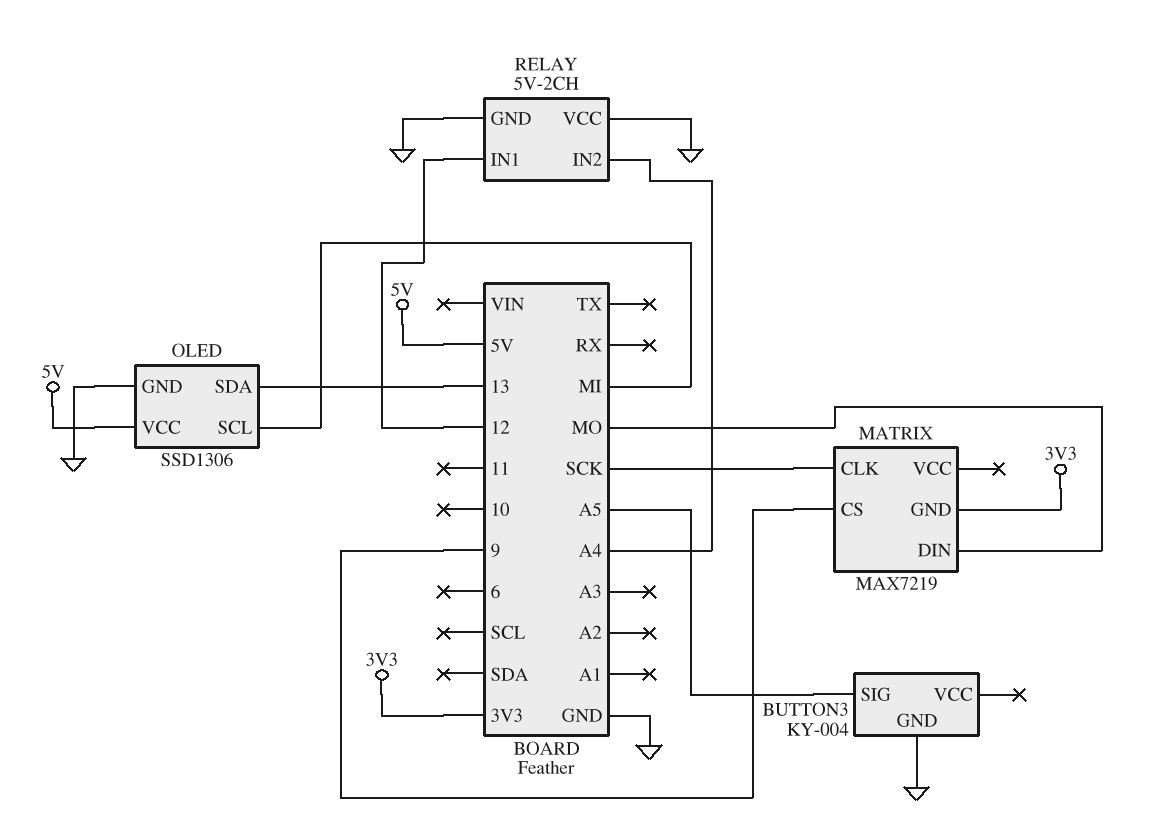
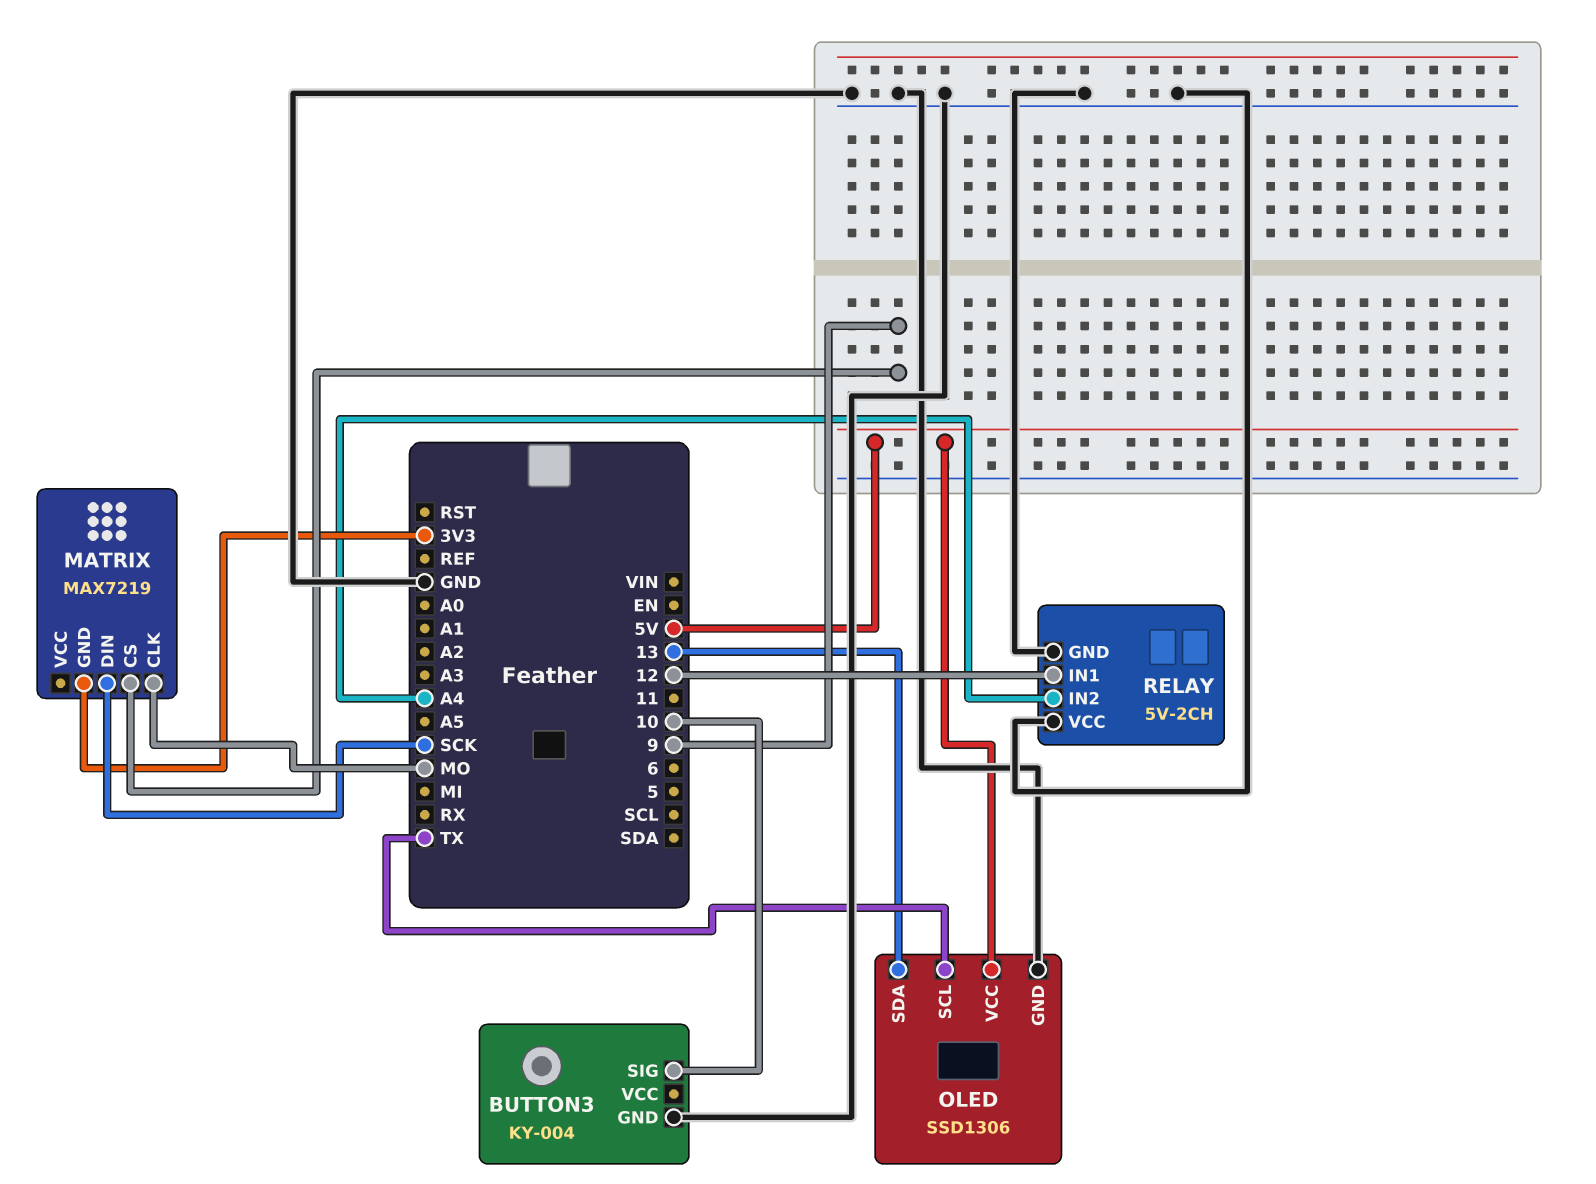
BUTTON3 pin SIG: A5 -> 10
MATRIX pin CLK: SCK -> MO
MATRIX pin DIN: MO -> SCK
OLED pin SCL: MI -> TX

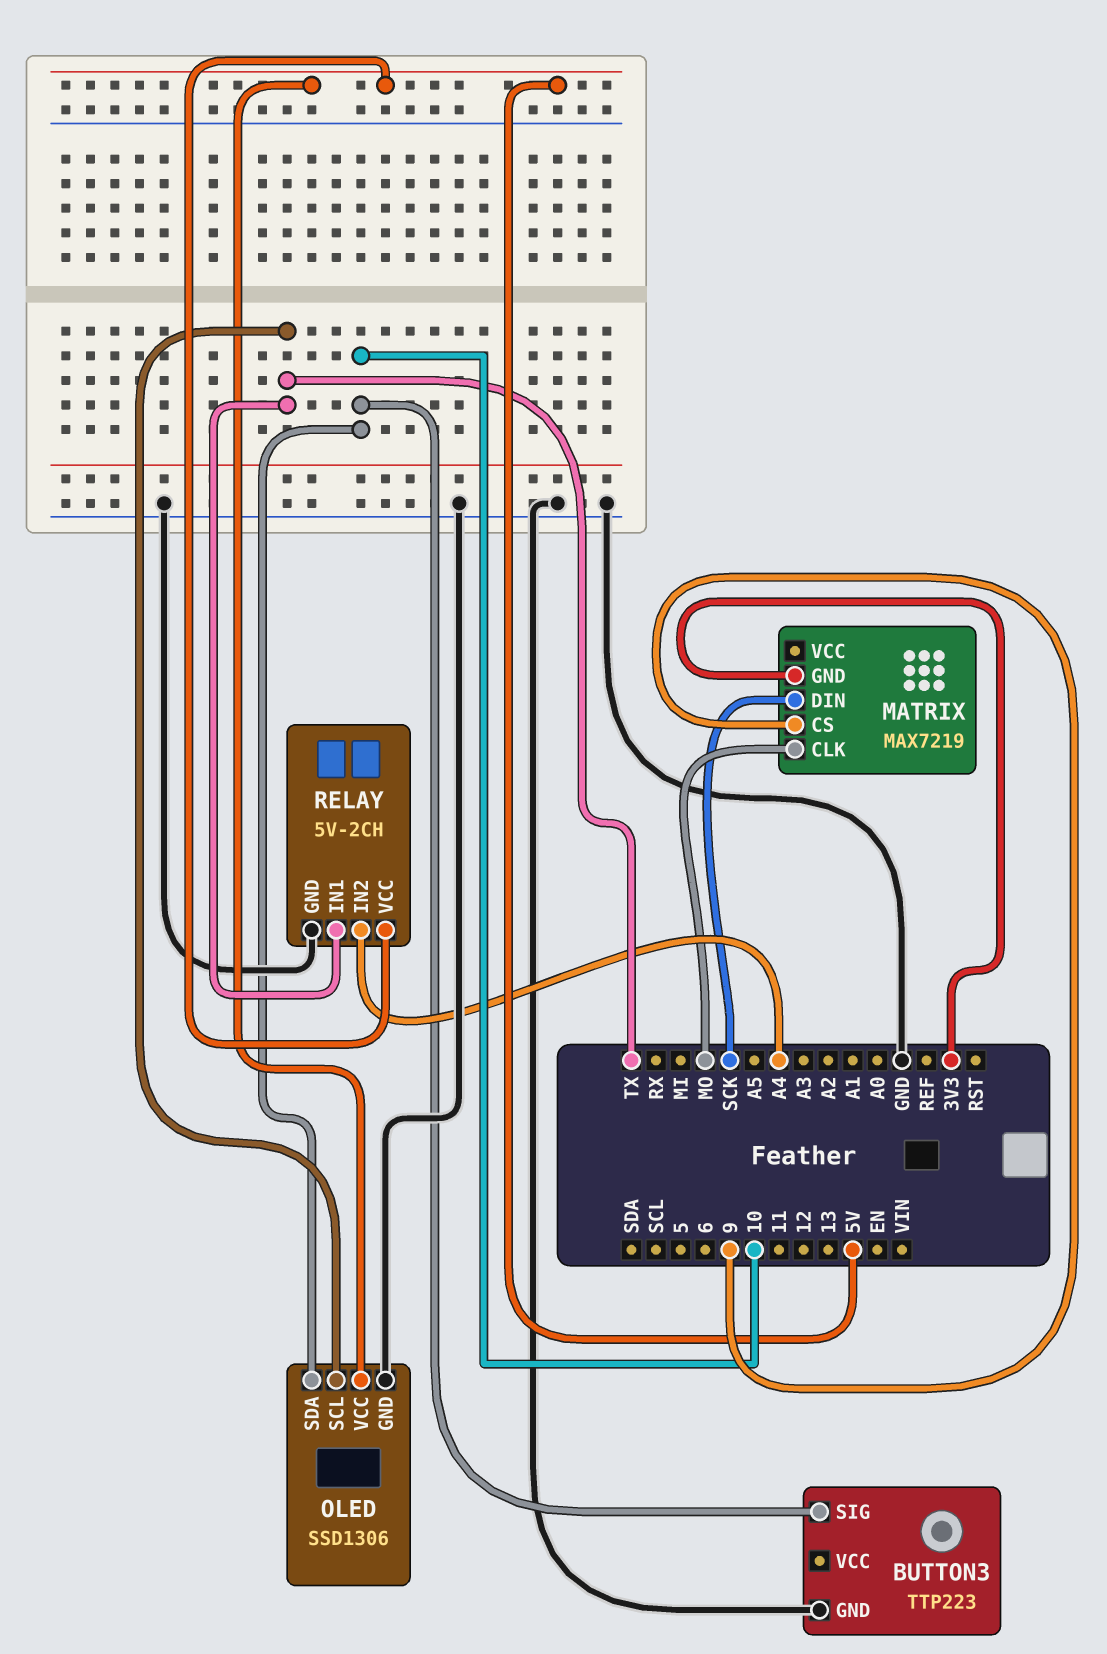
BUTTON3: KY-004 -> TTP223
OLED pin SDA: 13 -> 10
RELAY pin IN1: 12 -> TX
RELAY pin VCC: GND -> 5V

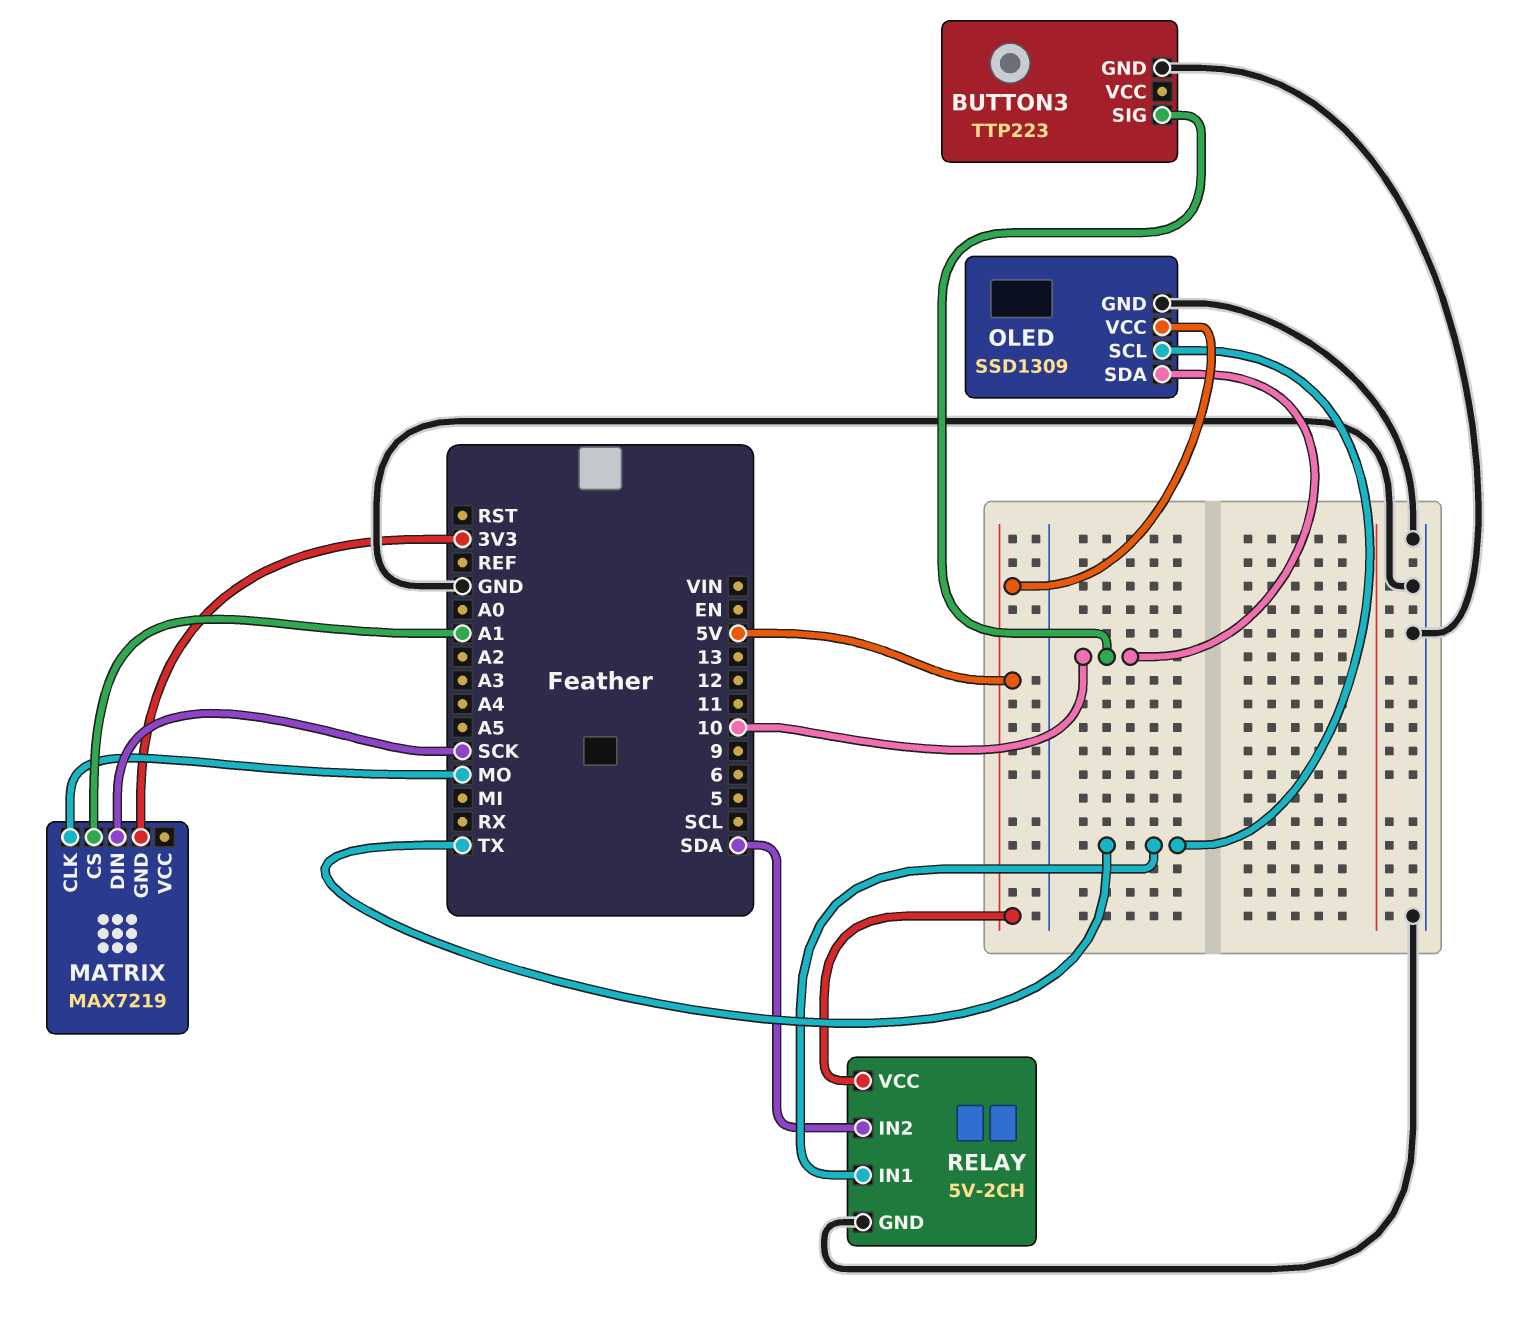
MATRIX pin CS: 9 -> A1
OLED: SSD1306 -> SSD1309
RELAY pin IN2: A4 -> SDA

